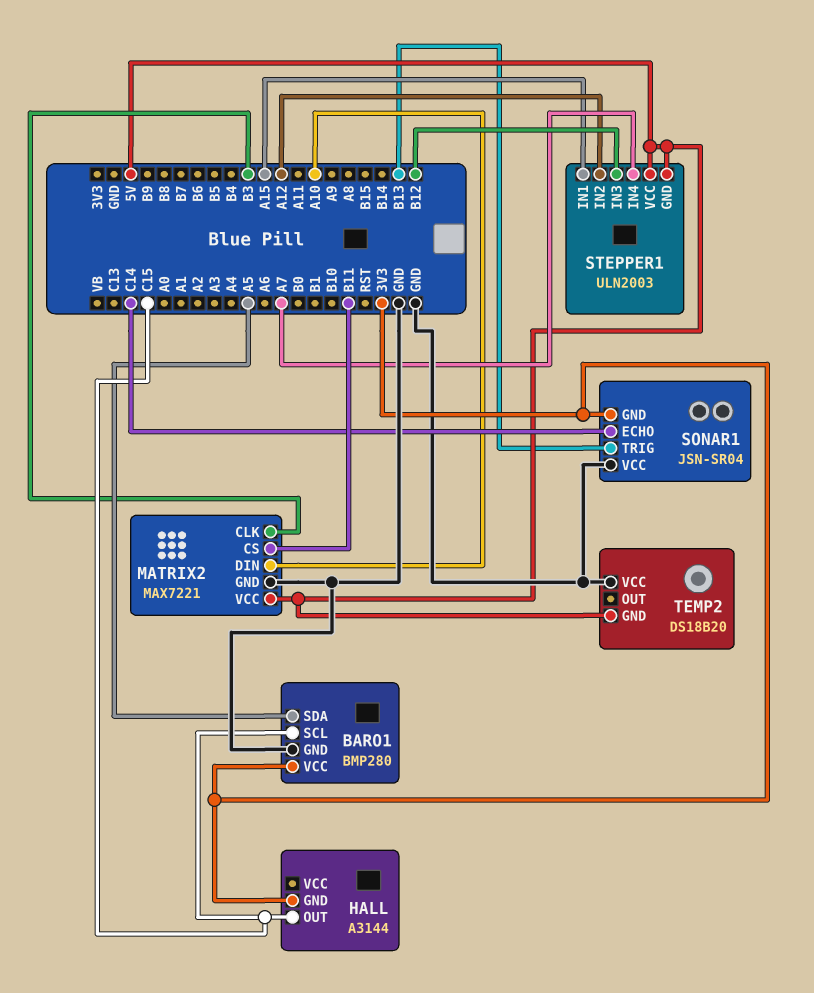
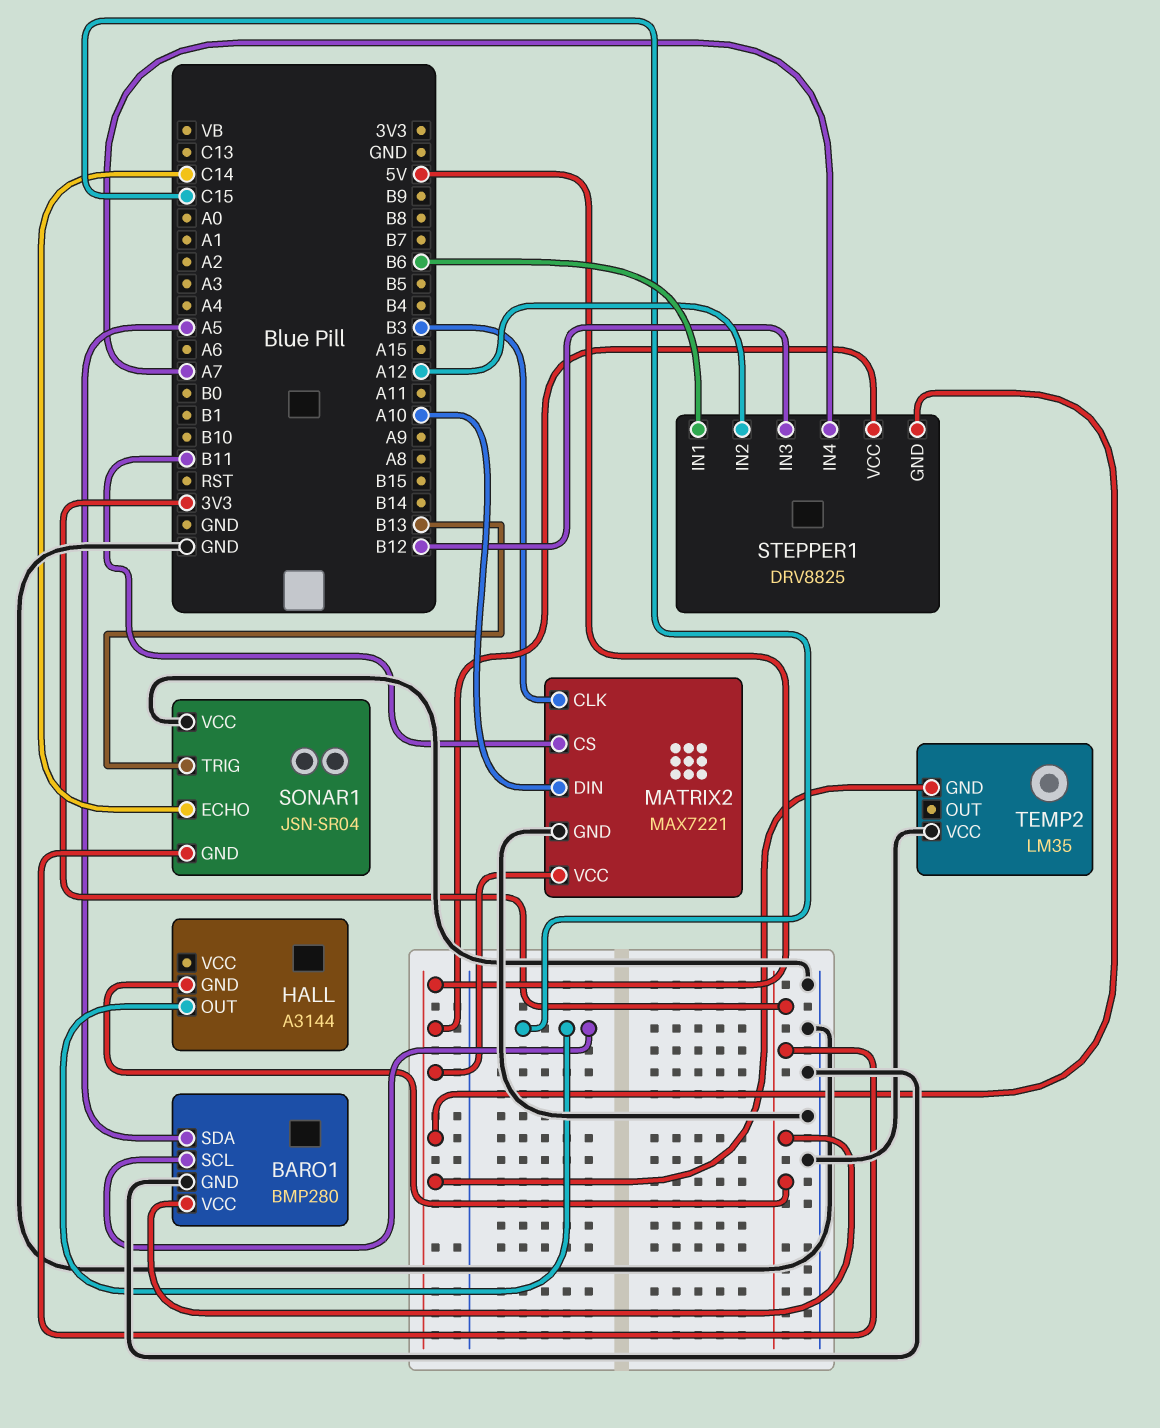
STEPPER1: ULN2003 -> DRV8825
STEPPER1 pin IN1: A15 -> B6
TEMP2: DS18B20 -> LM35

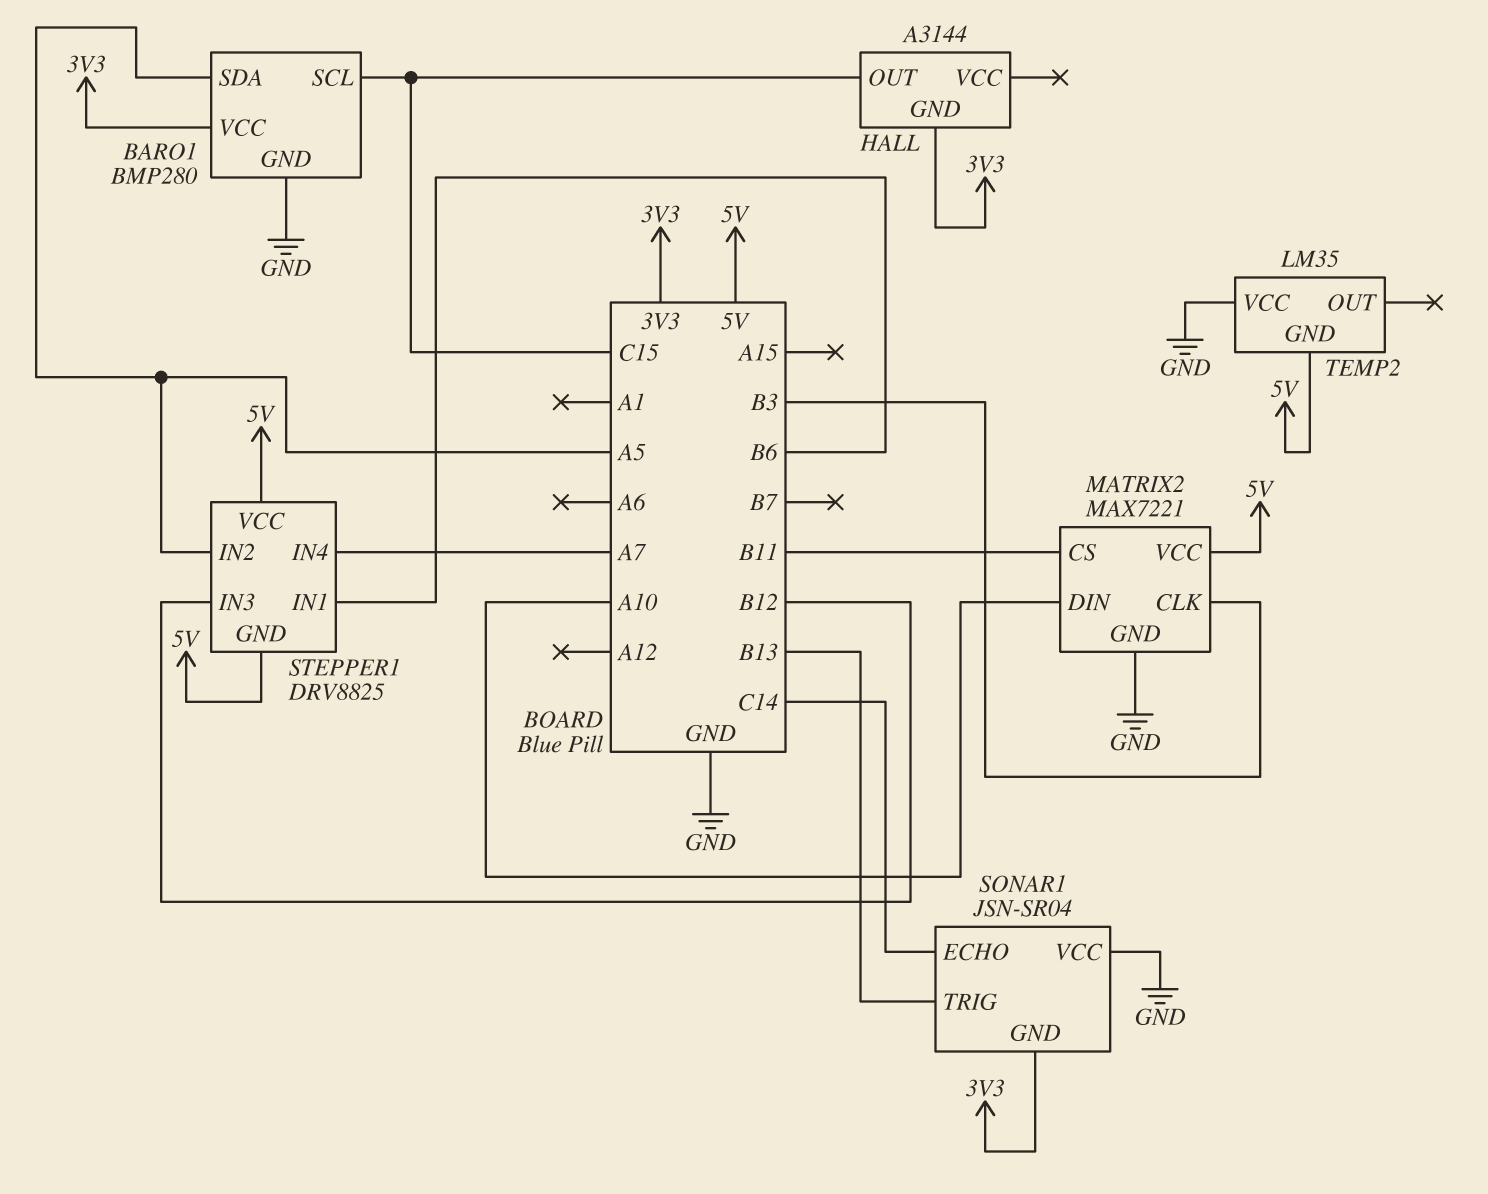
STEPPER1 pin IN2: A12 -> A5

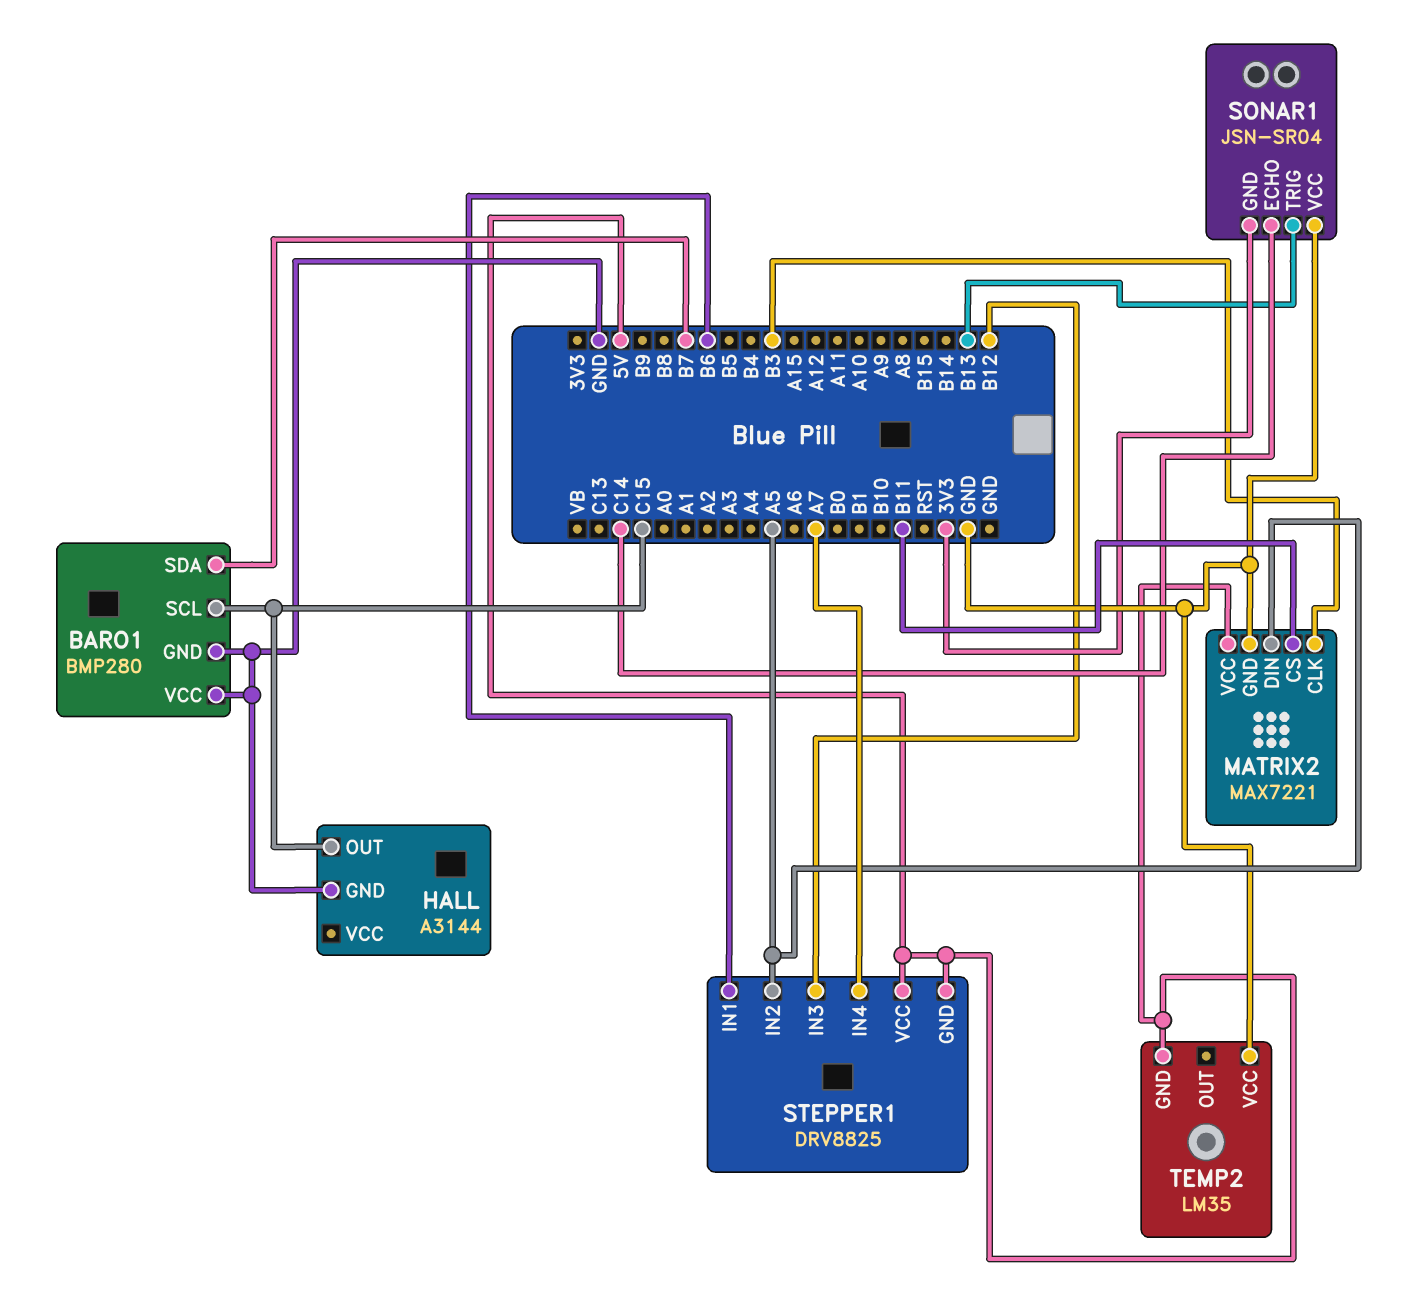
BARO1 pin SDA: A5 -> B7
BARO1 pin VCC: 3V3 -> GND
HALL pin GND: 3V3 -> GND
MATRIX2 pin DIN: A10 -> A5

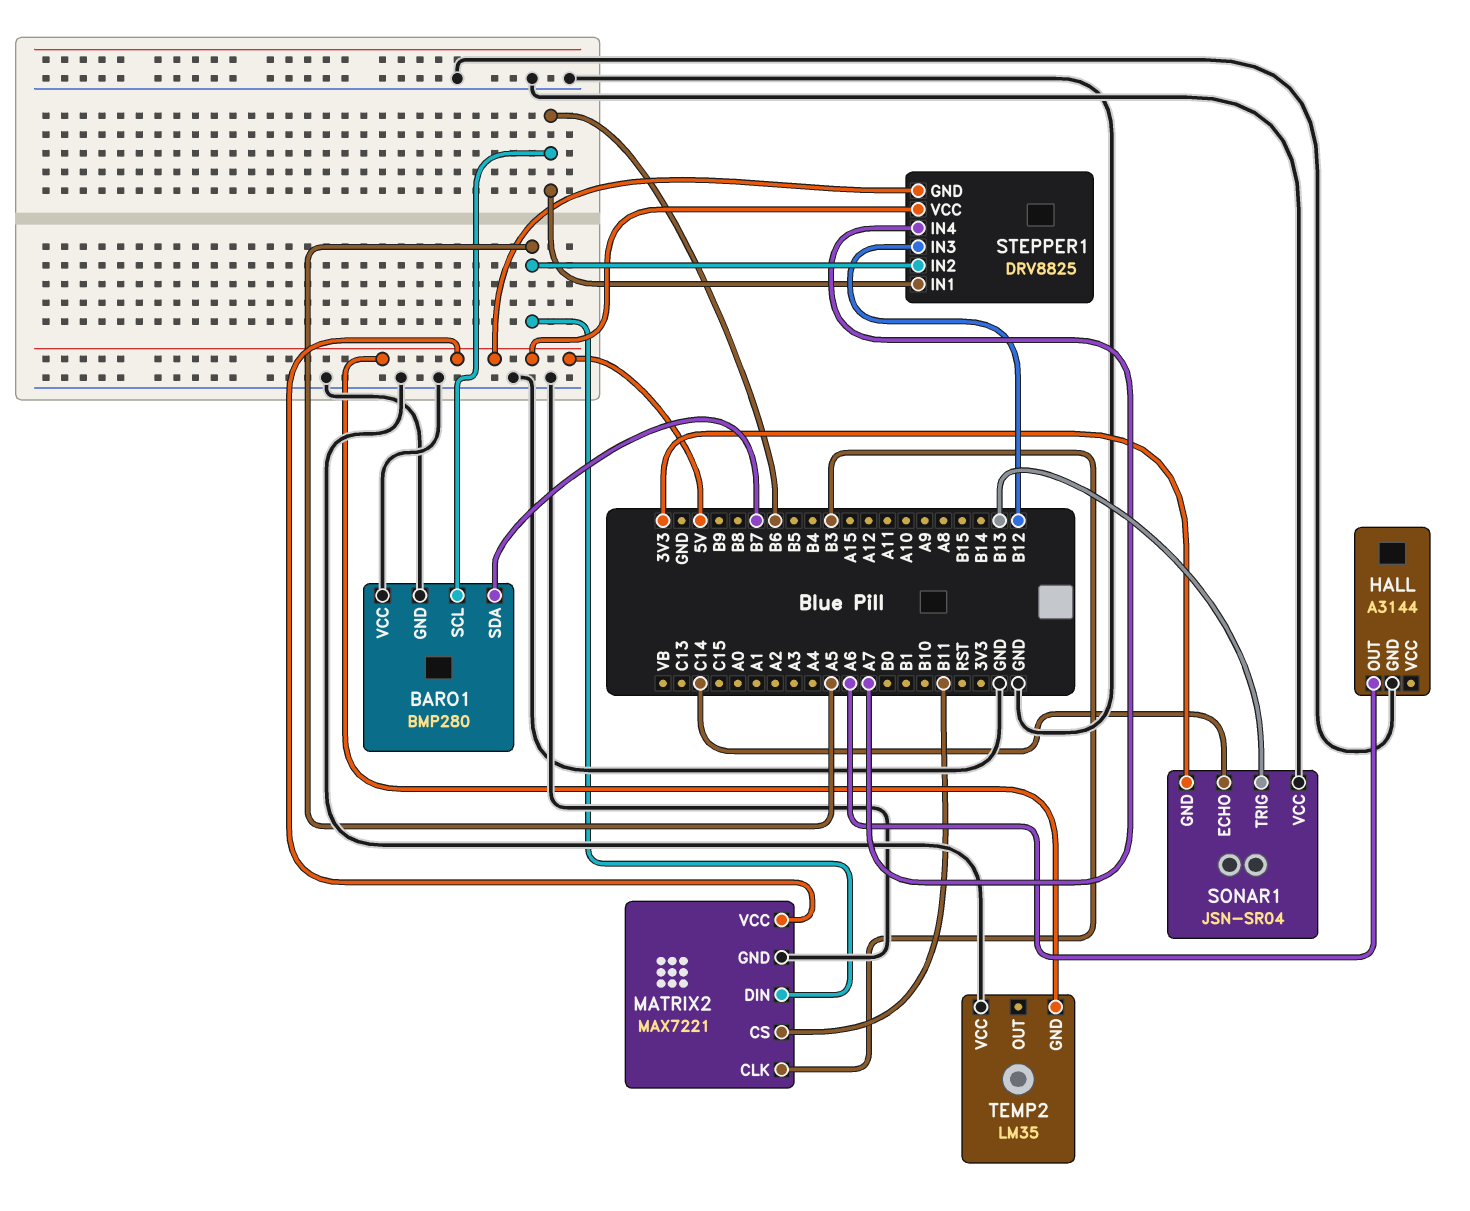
BARO1 pin SCL: C15 -> B6
HALL pin OUT: C15 -> A6

